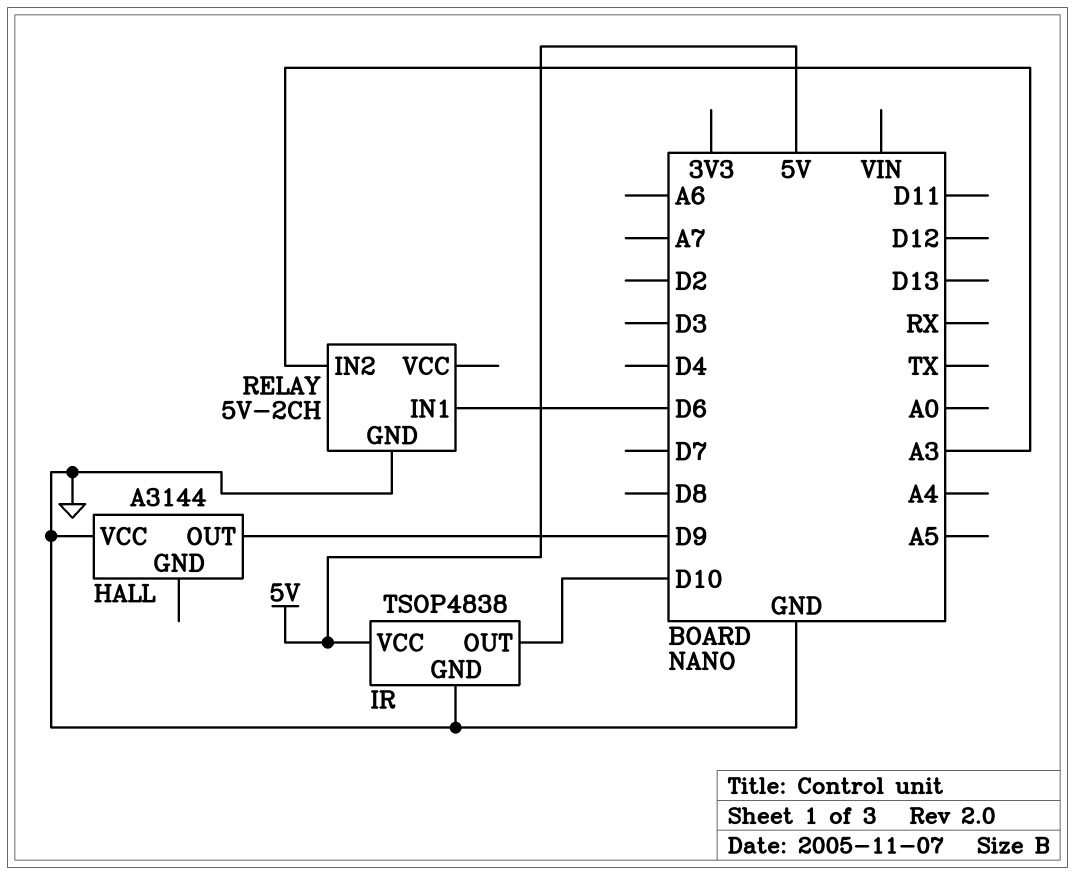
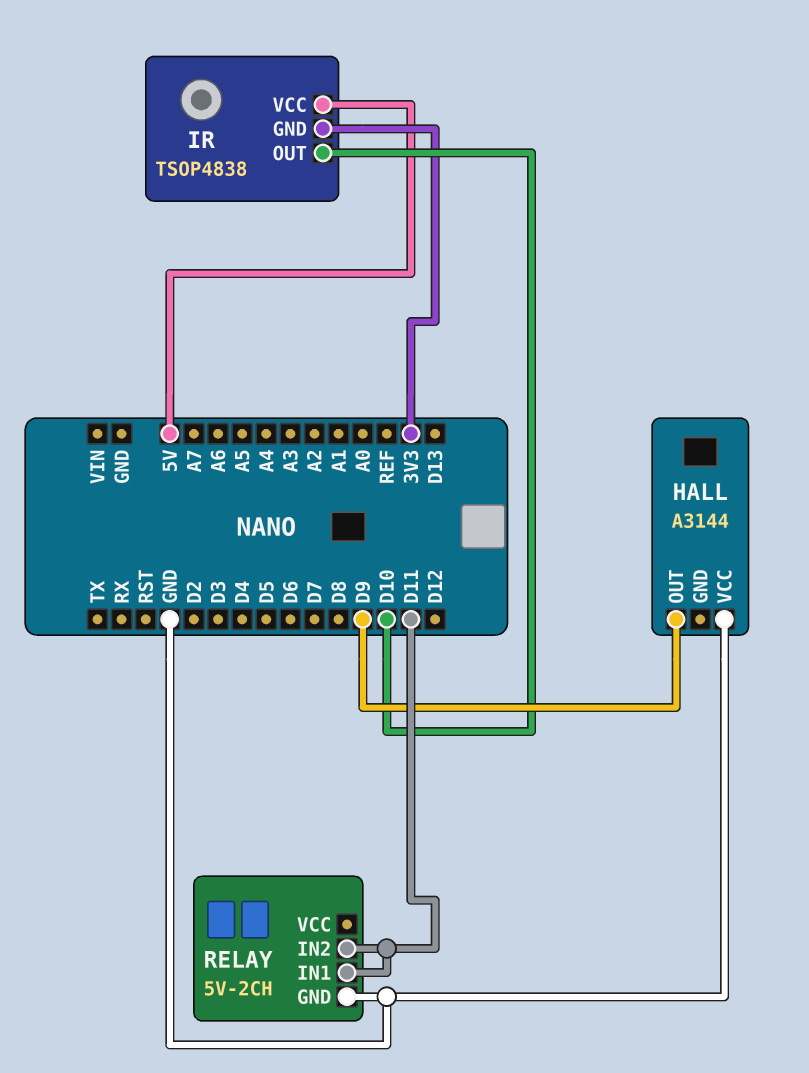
IR pin GND: GND -> 3V3
RELAY pin IN1: D6 -> D11
RELAY pin IN2: A3 -> D11

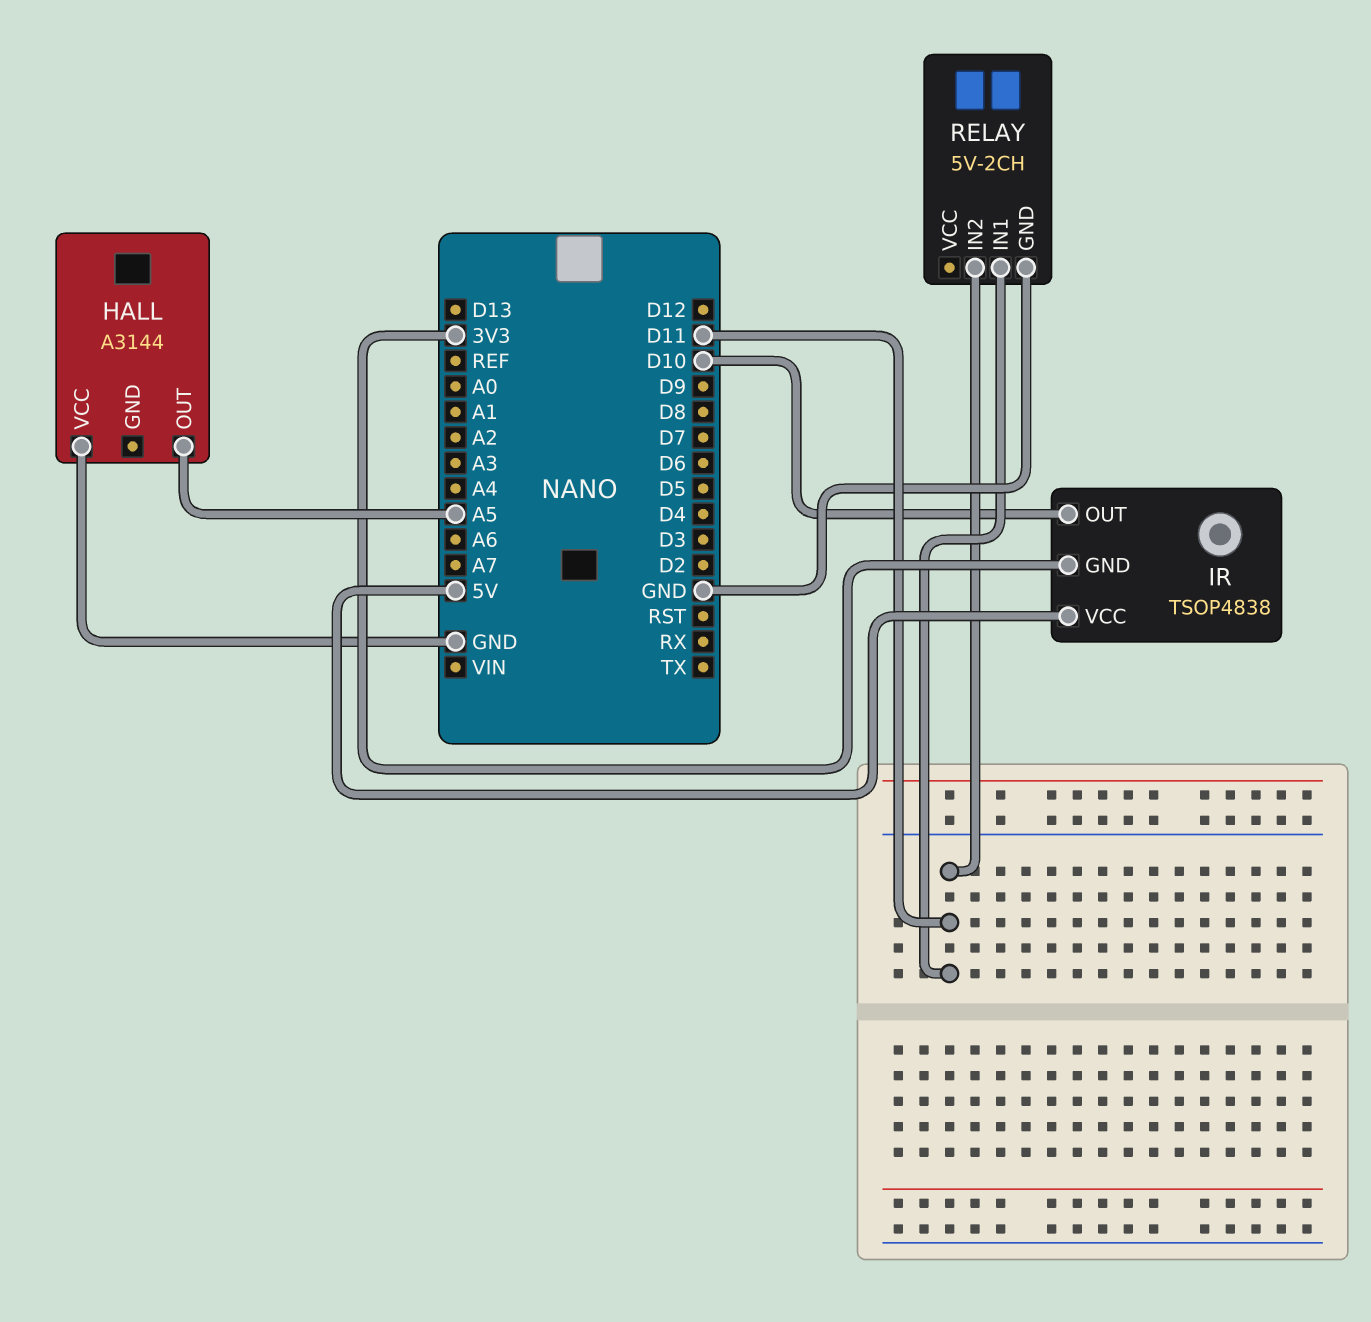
HALL pin OUT: D9 -> A5

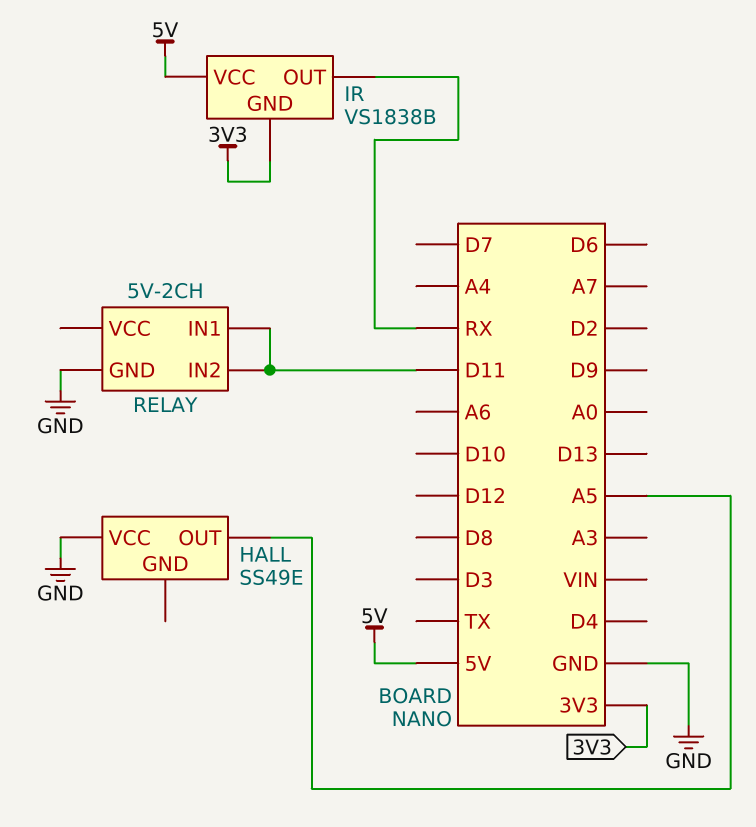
HALL: A3144 -> SS49E
IR: TSOP4838 -> VS1838B
IR pin OUT: D10 -> RX

